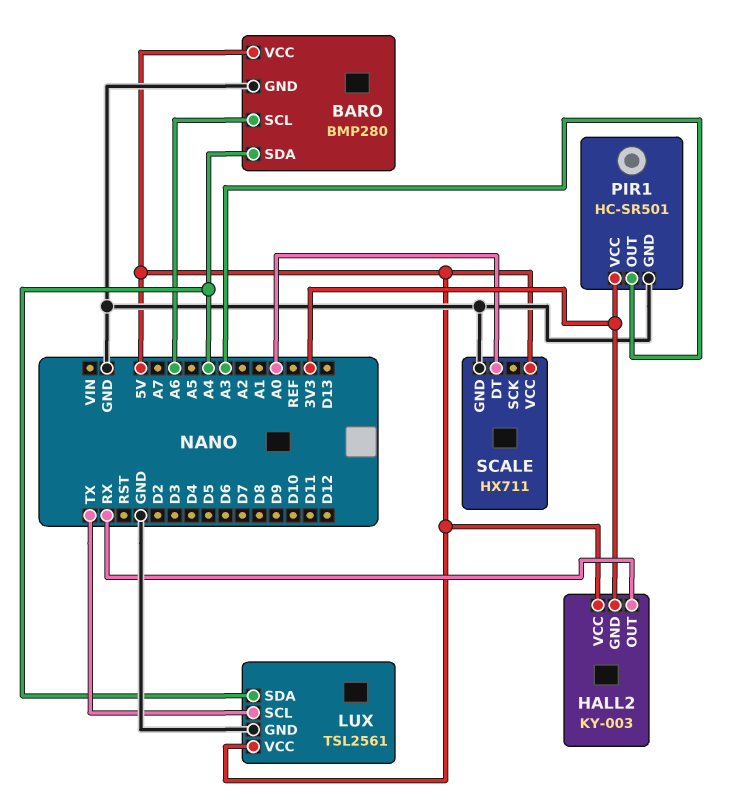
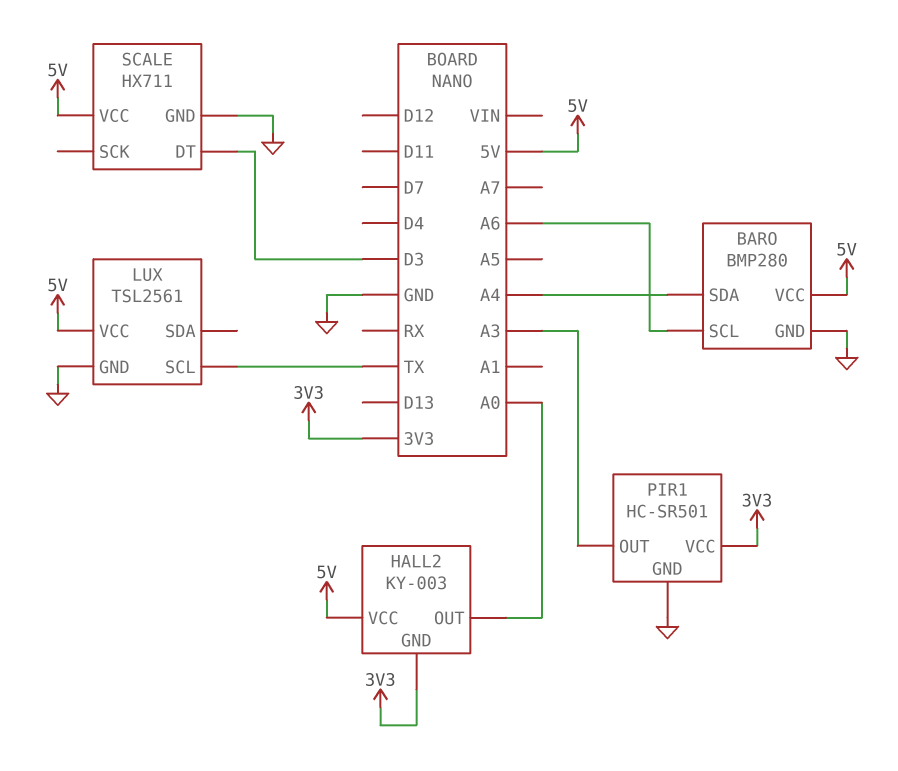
HALL2 pin OUT: RX -> A0
LUX pin SDA: A4 -> none
SCALE pin DT: A0 -> D3

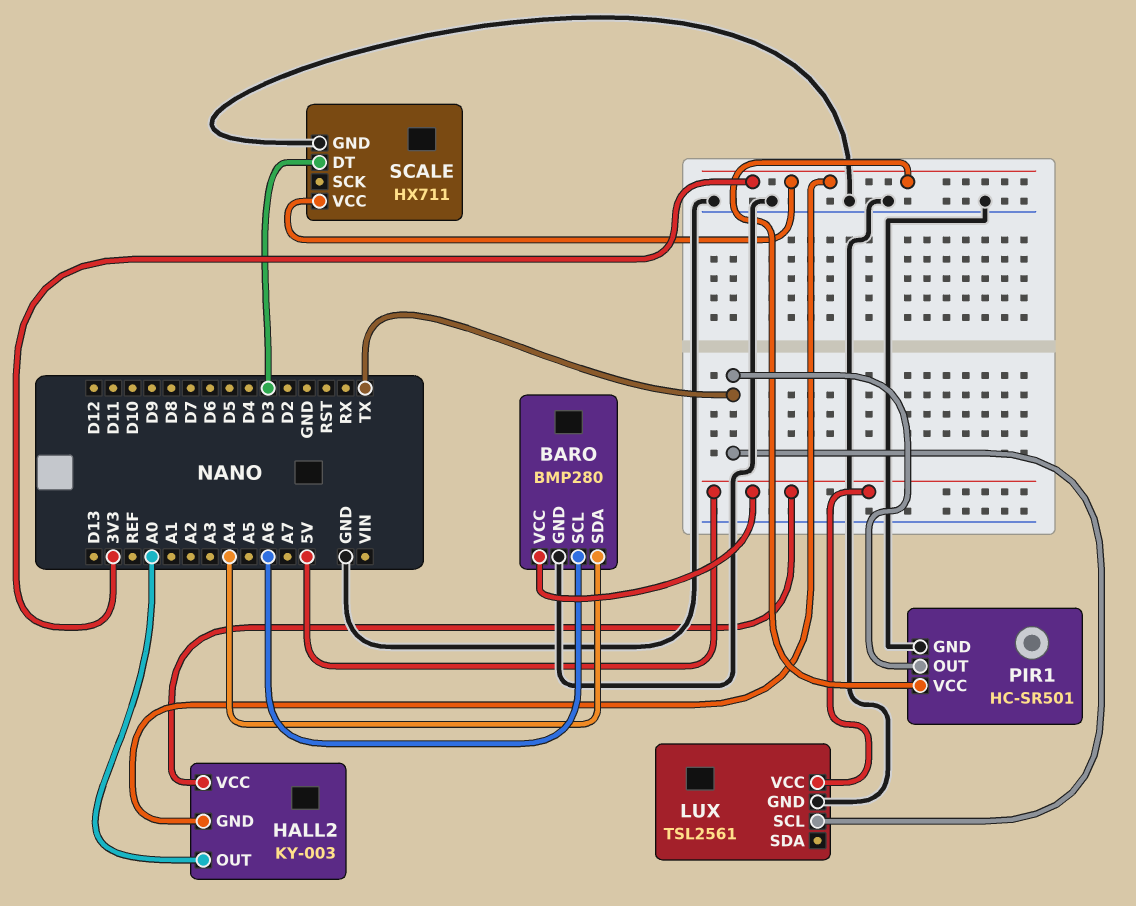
PIR1 pin OUT: A3 -> TX
SCALE pin VCC: 5V -> 3V3

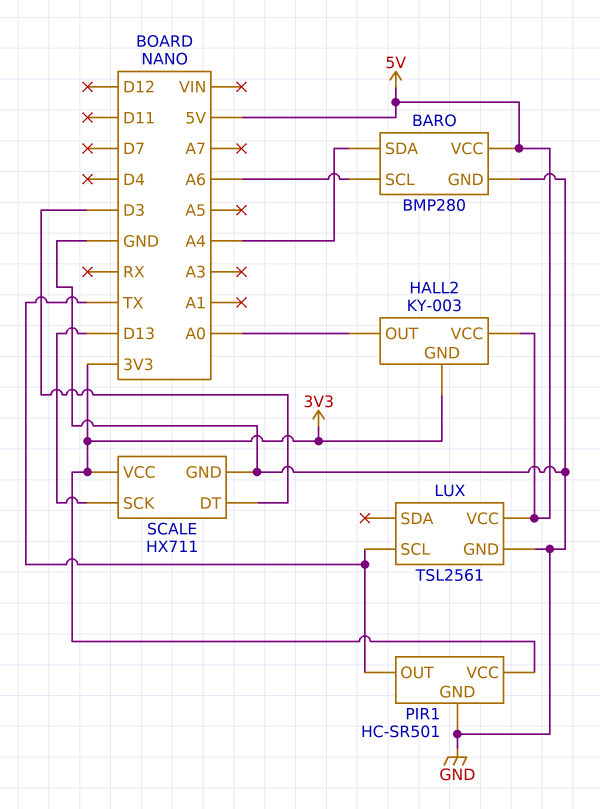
SCALE pin SCK: none -> D13

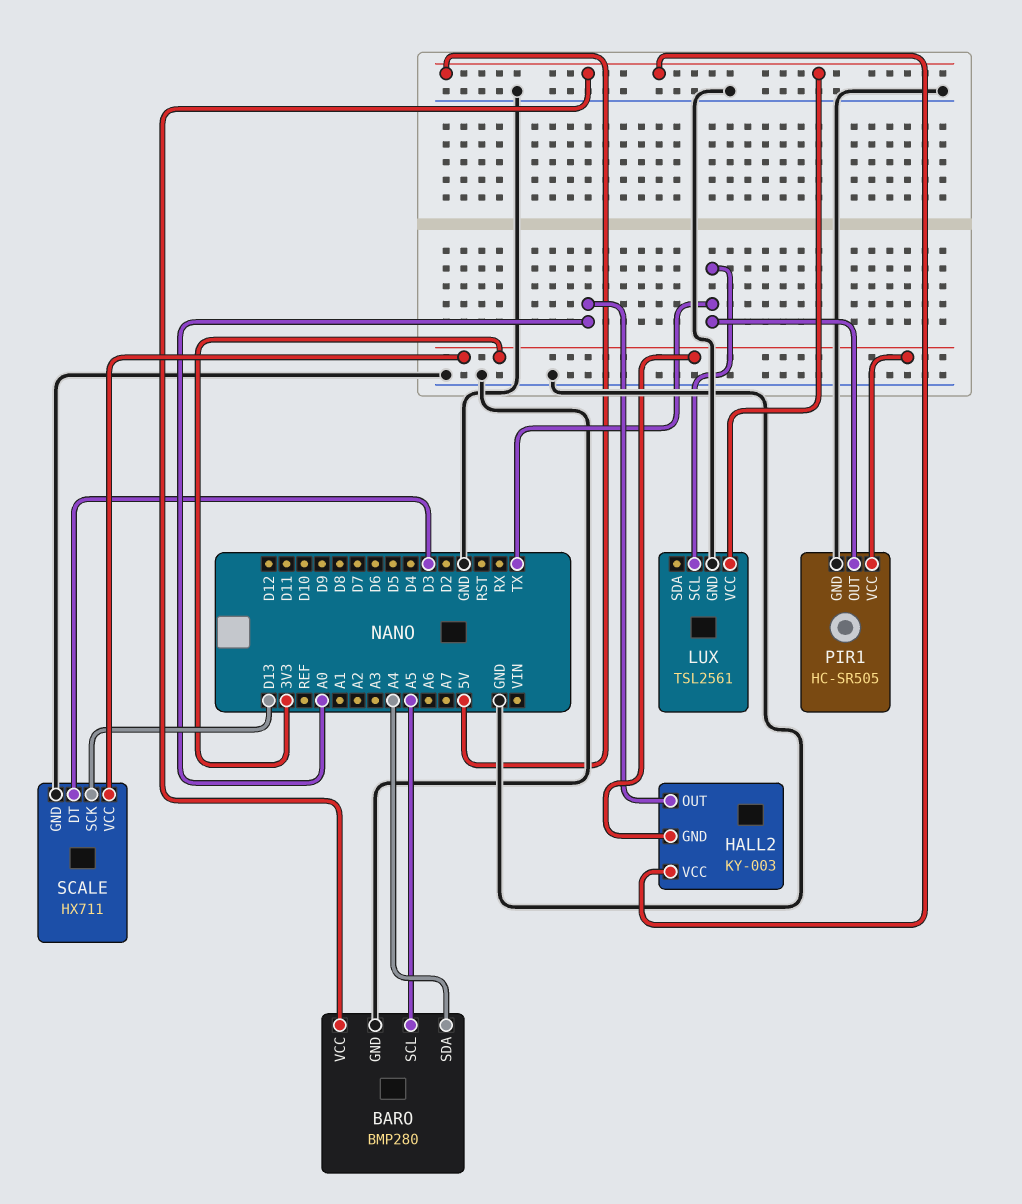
BARO pin SCL: A6 -> A5
PIR1: HC-SR501 -> HC-SR505

